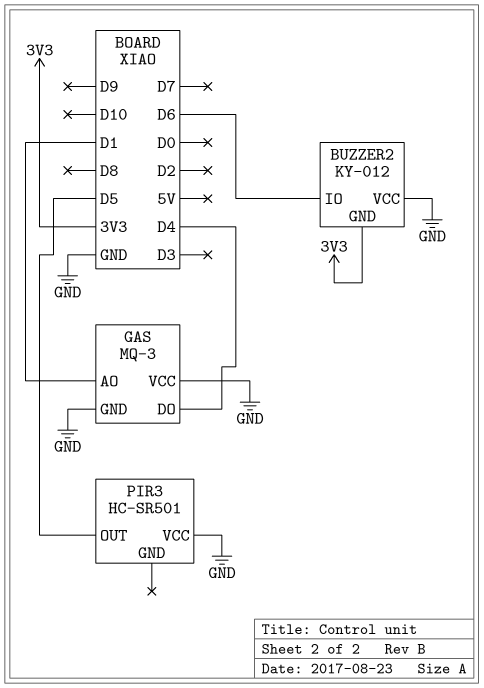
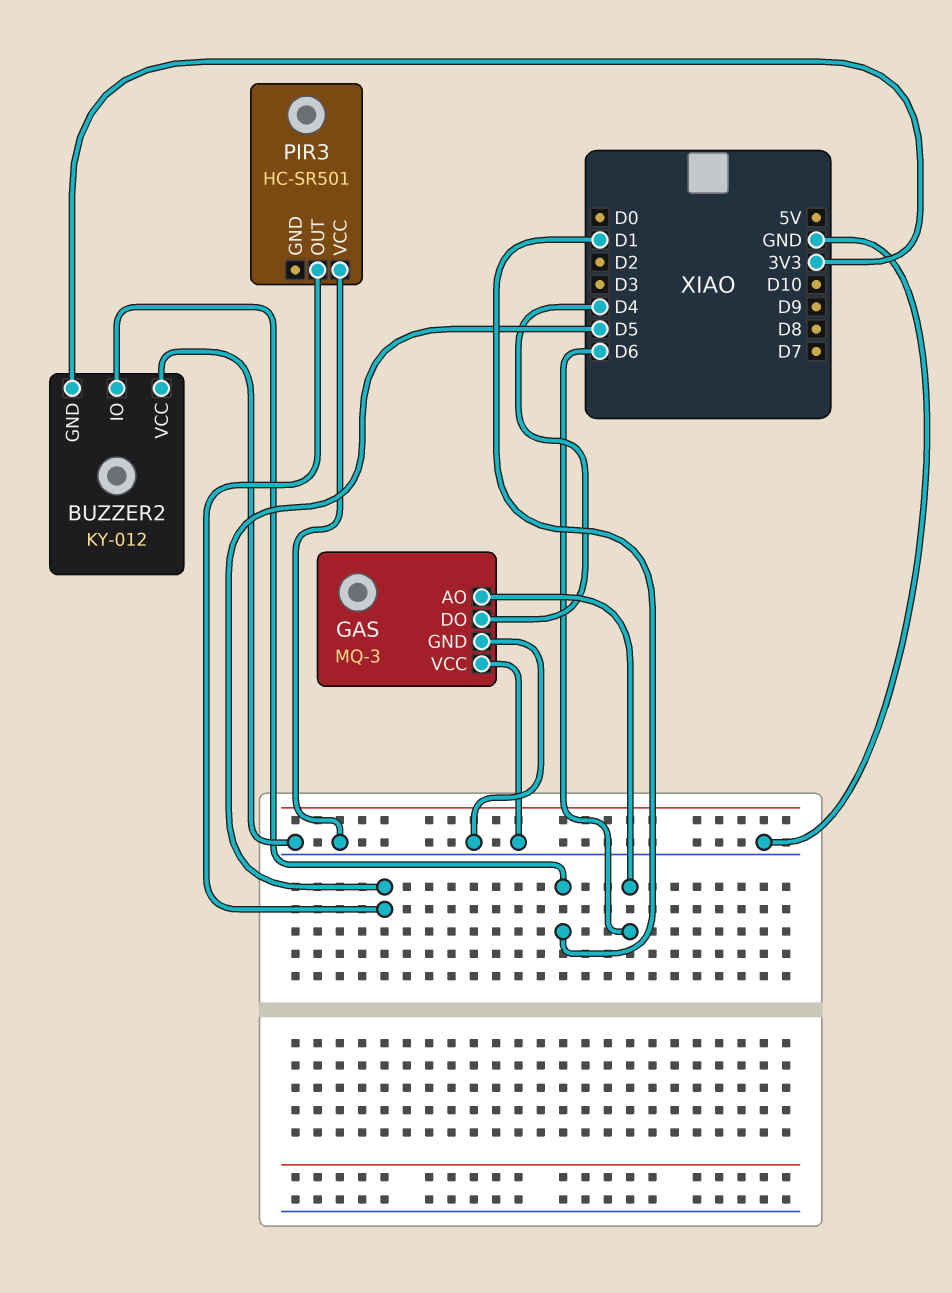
BUZZER2 pin IO: D6 -> D1
GAS pin AO: D1 -> D6

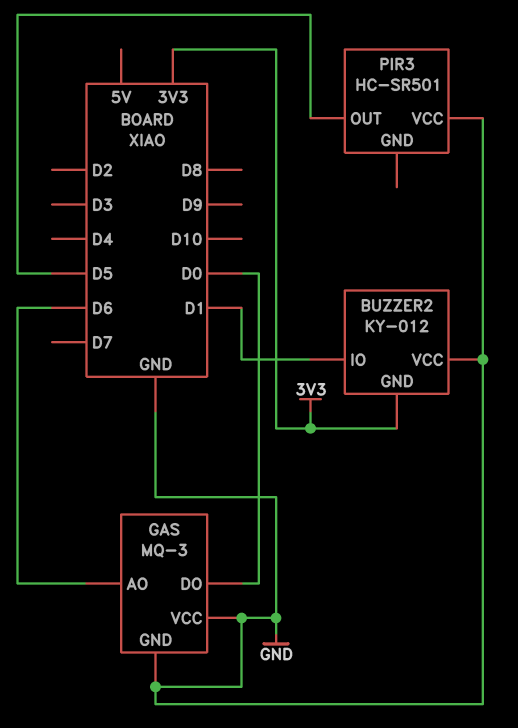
GAS pin DO: D4 -> D0

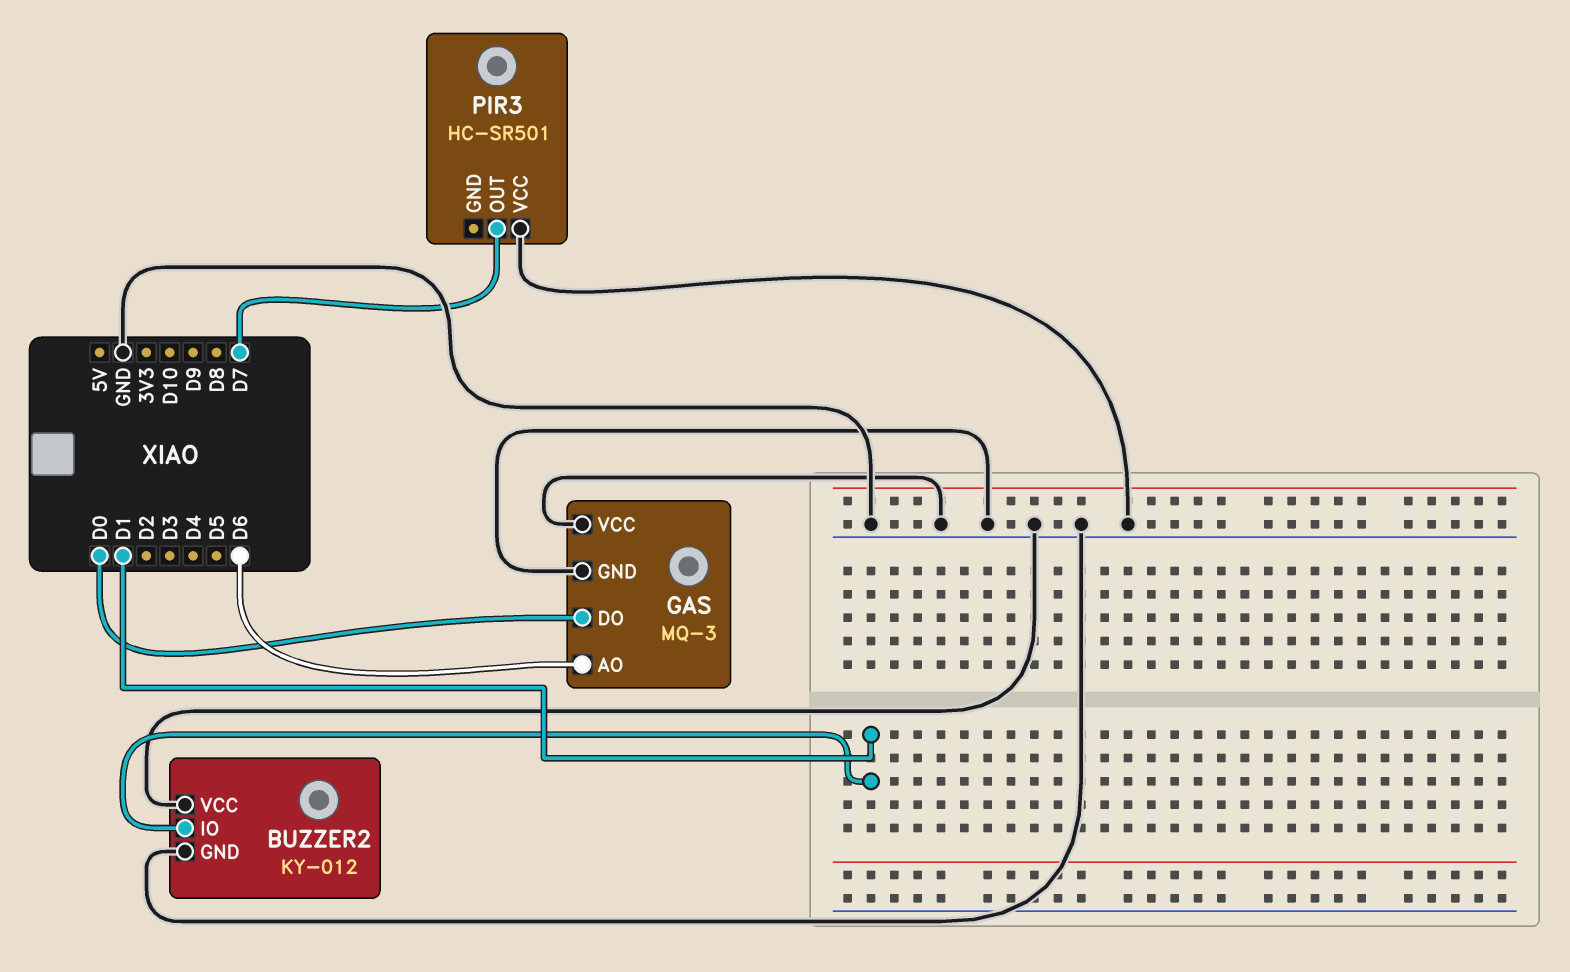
BUZZER2 pin GND: 3V3 -> GND
PIR3 pin OUT: D5 -> D7

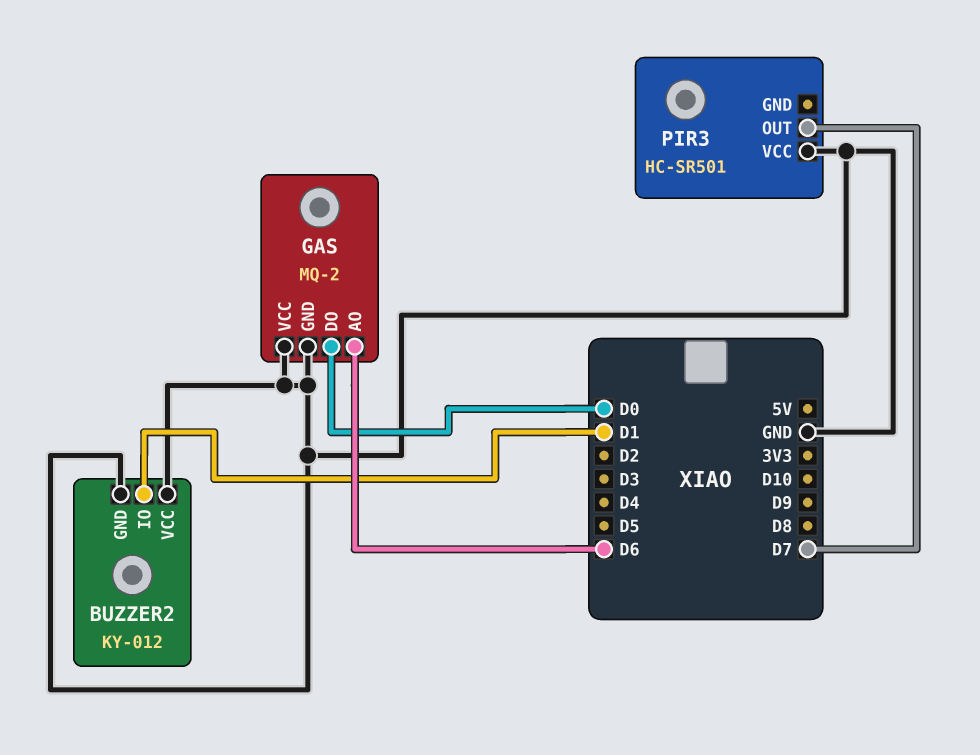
GAS: MQ-3 -> MQ-2

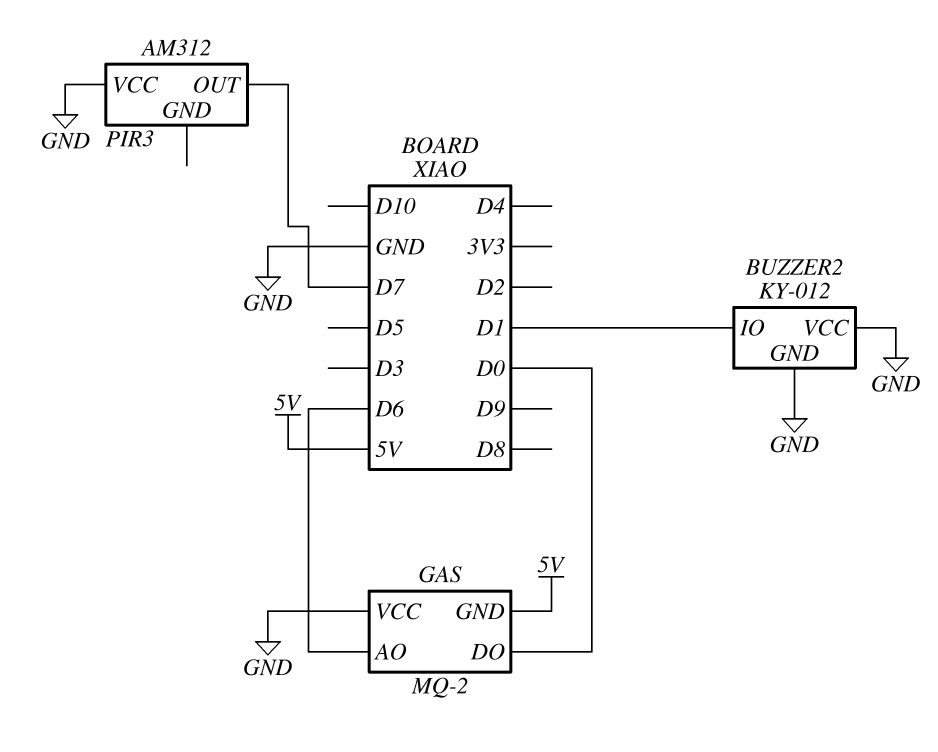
GAS pin GND: GND -> 5V
PIR3: HC-SR501 -> AM312

